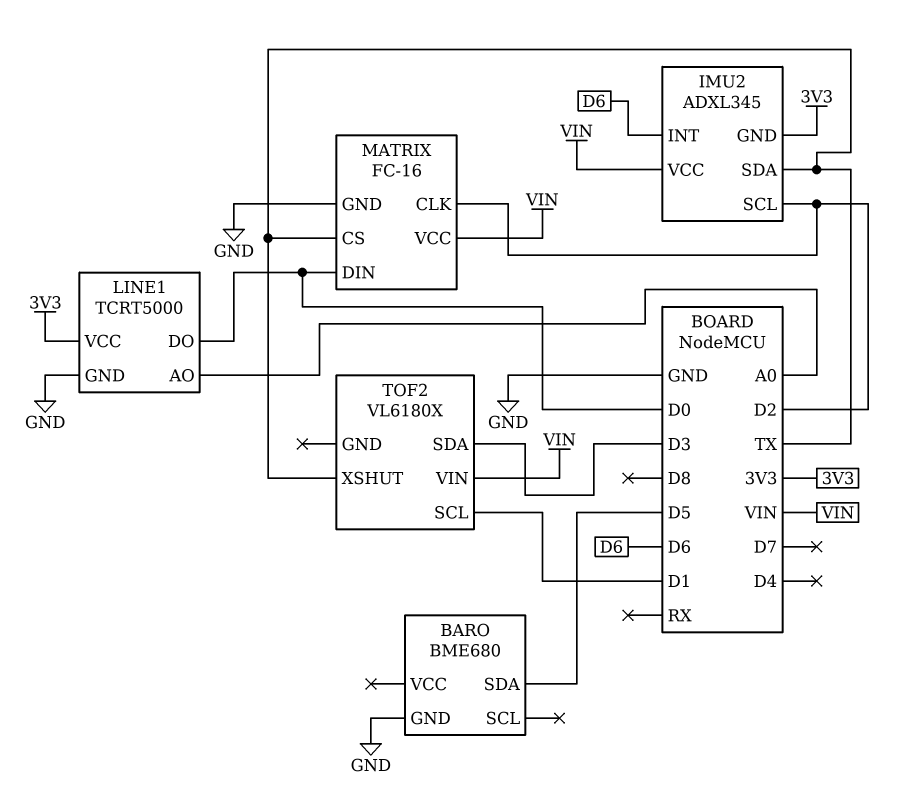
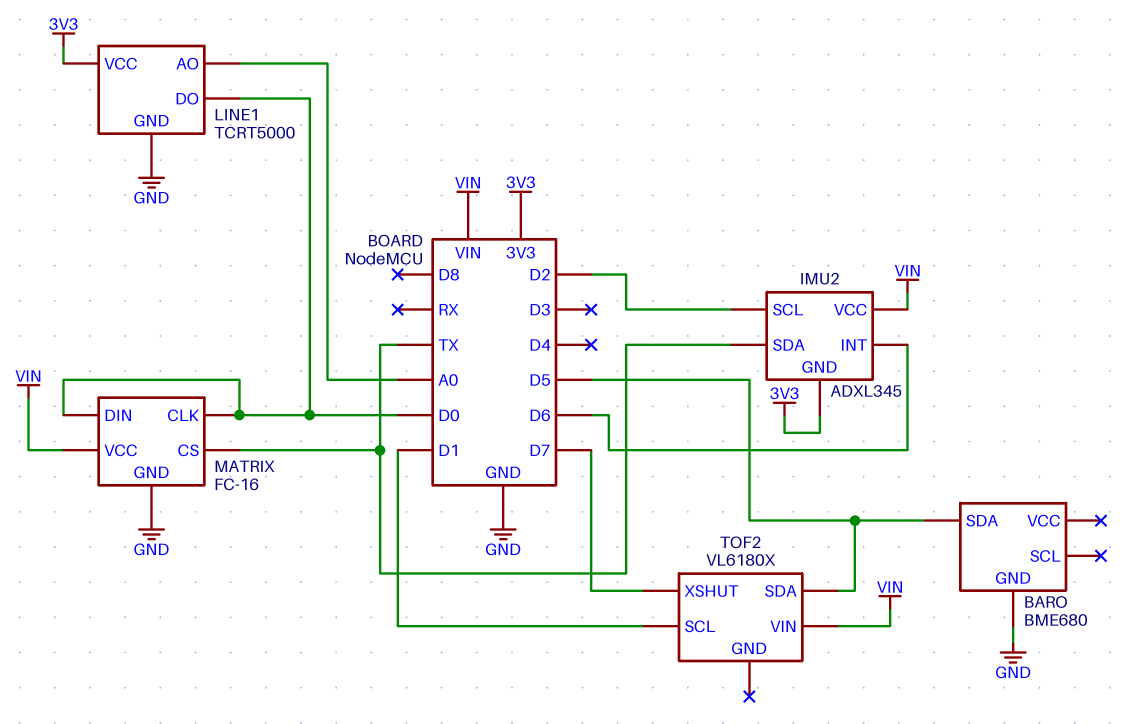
MATRIX pin CLK: D2 -> D0
TOF2 pin SDA: D3 -> D5
TOF2 pin XSHUT: TX -> D7

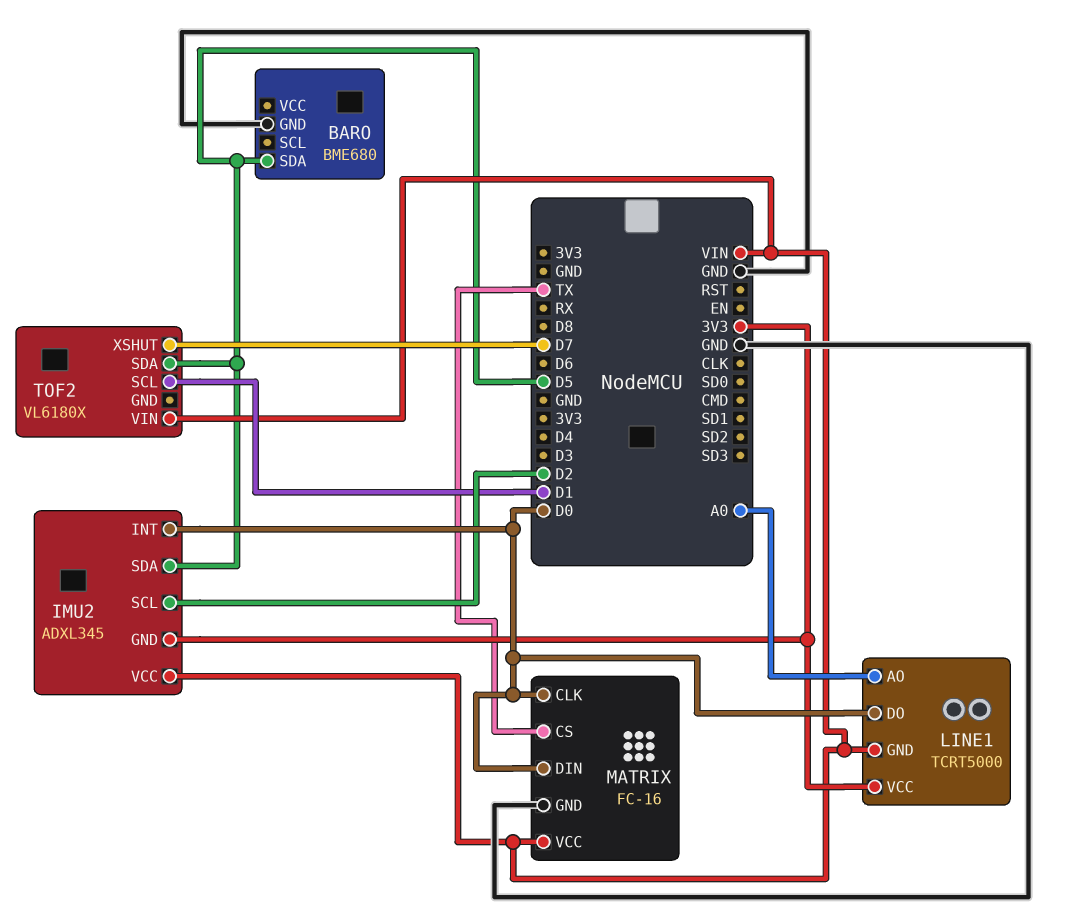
IMU2 pin INT: D6 -> D0
IMU2 pin SDA: TX -> D5
LINE1 pin GND: GND -> VIN

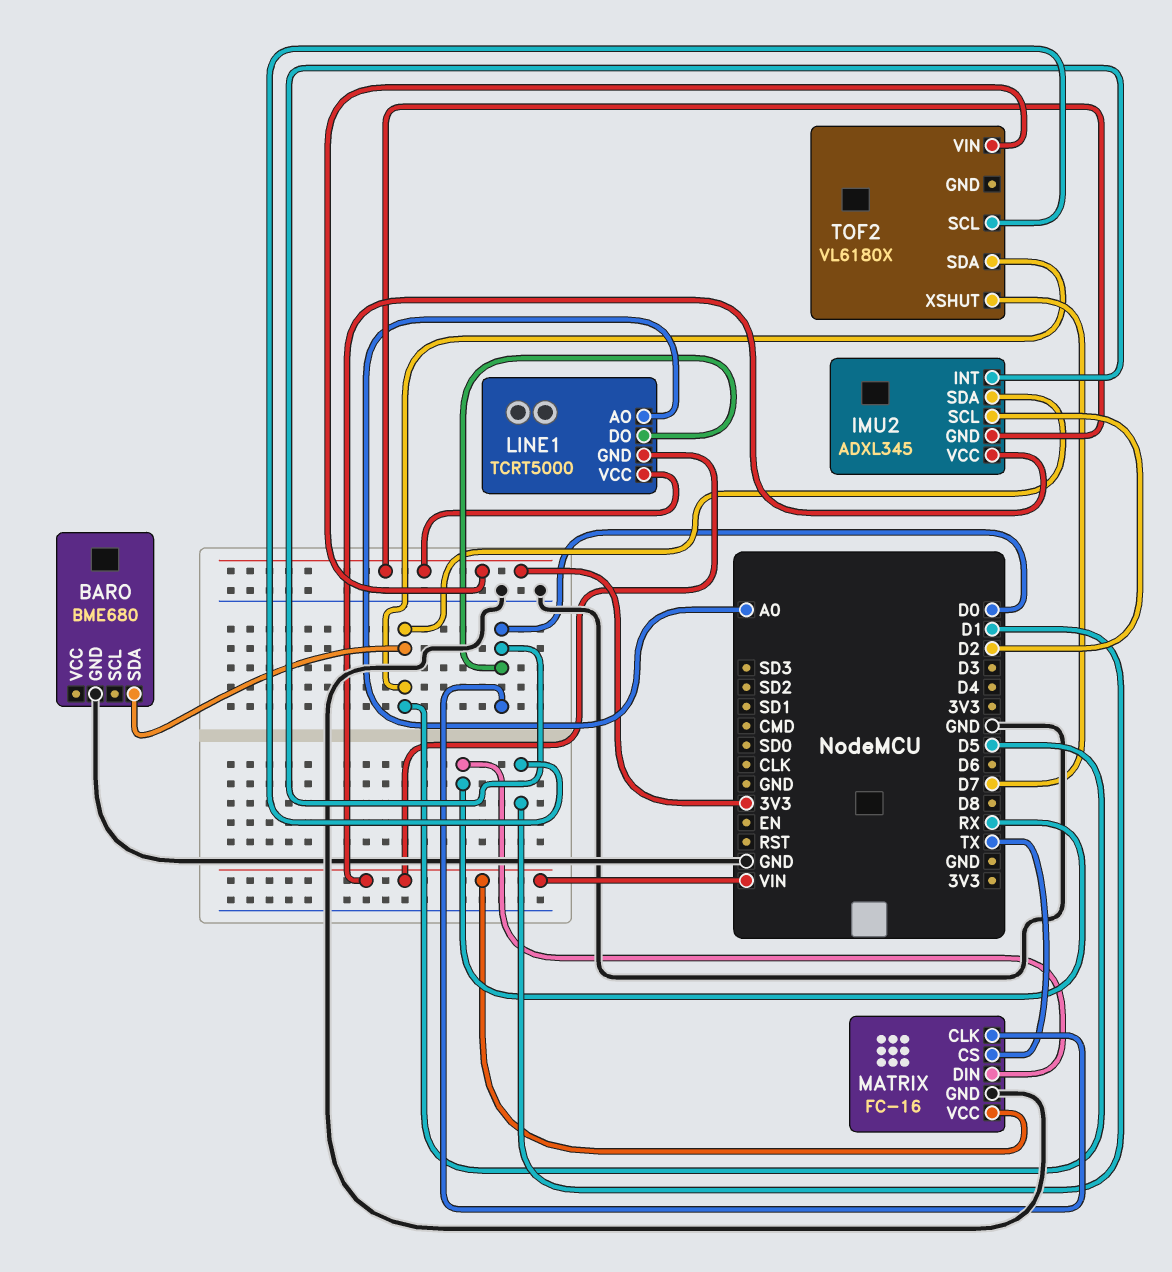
MATRIX pin DIN: D0 -> RX
TOF2 pin VIN: VIN -> 3V3

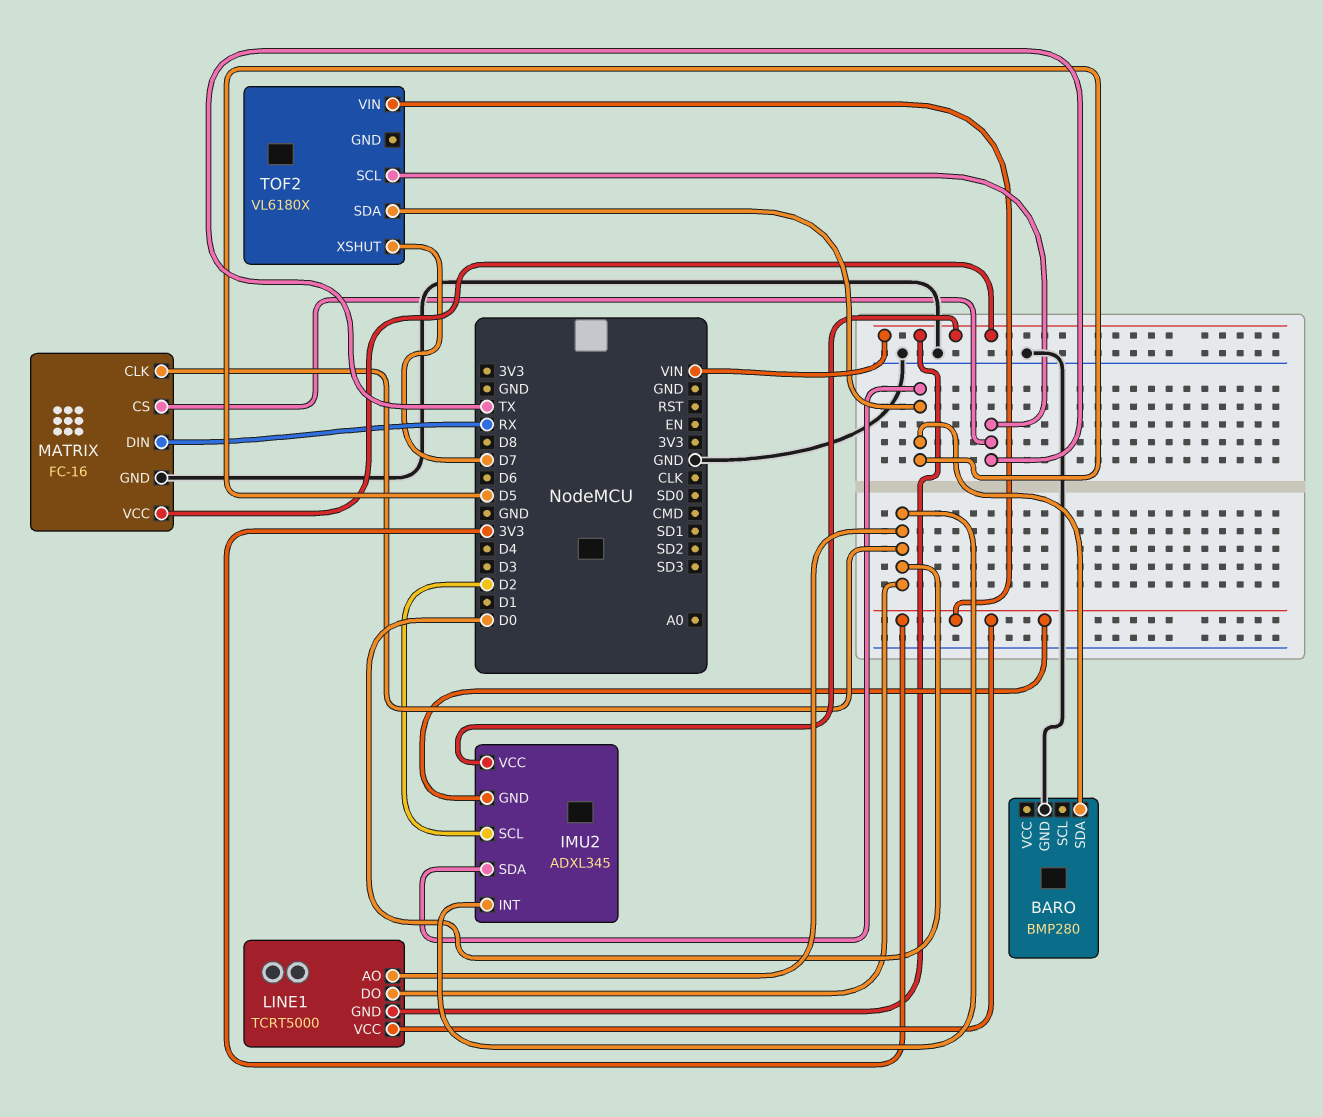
BARO: BME680 -> BMP280
LINE1 pin AO: A0 -> D0
TOF2 pin SCL: D1 -> TX

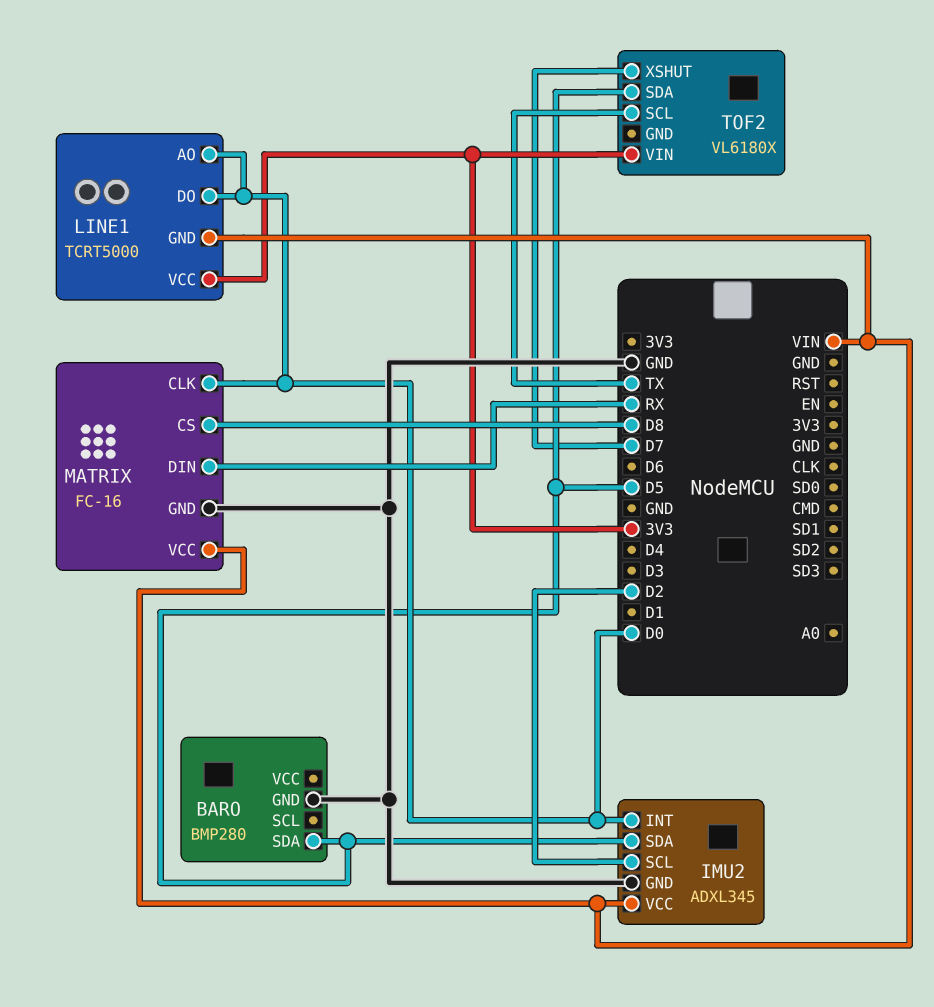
IMU2 pin GND: 3V3 -> GND
MATRIX pin CS: TX -> D8

